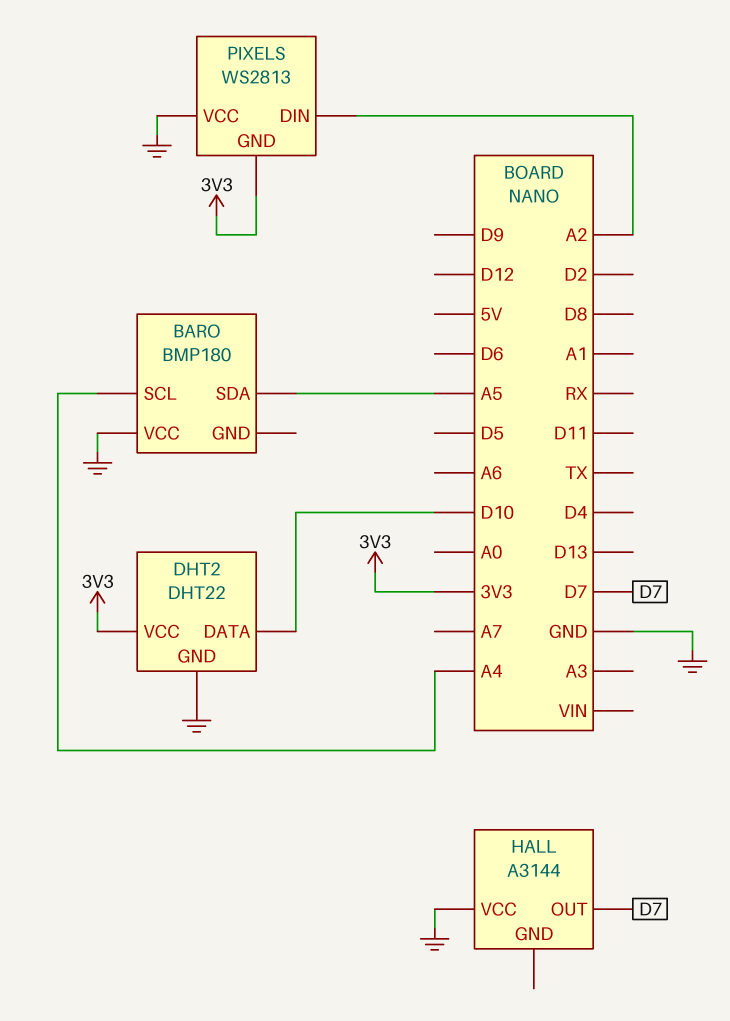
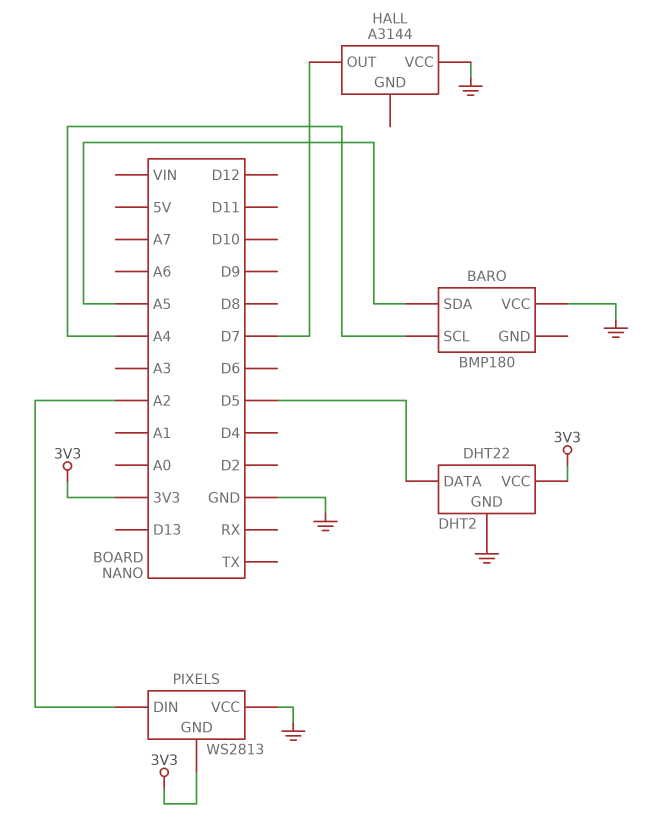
DHT2 pin DATA: D10 -> D5

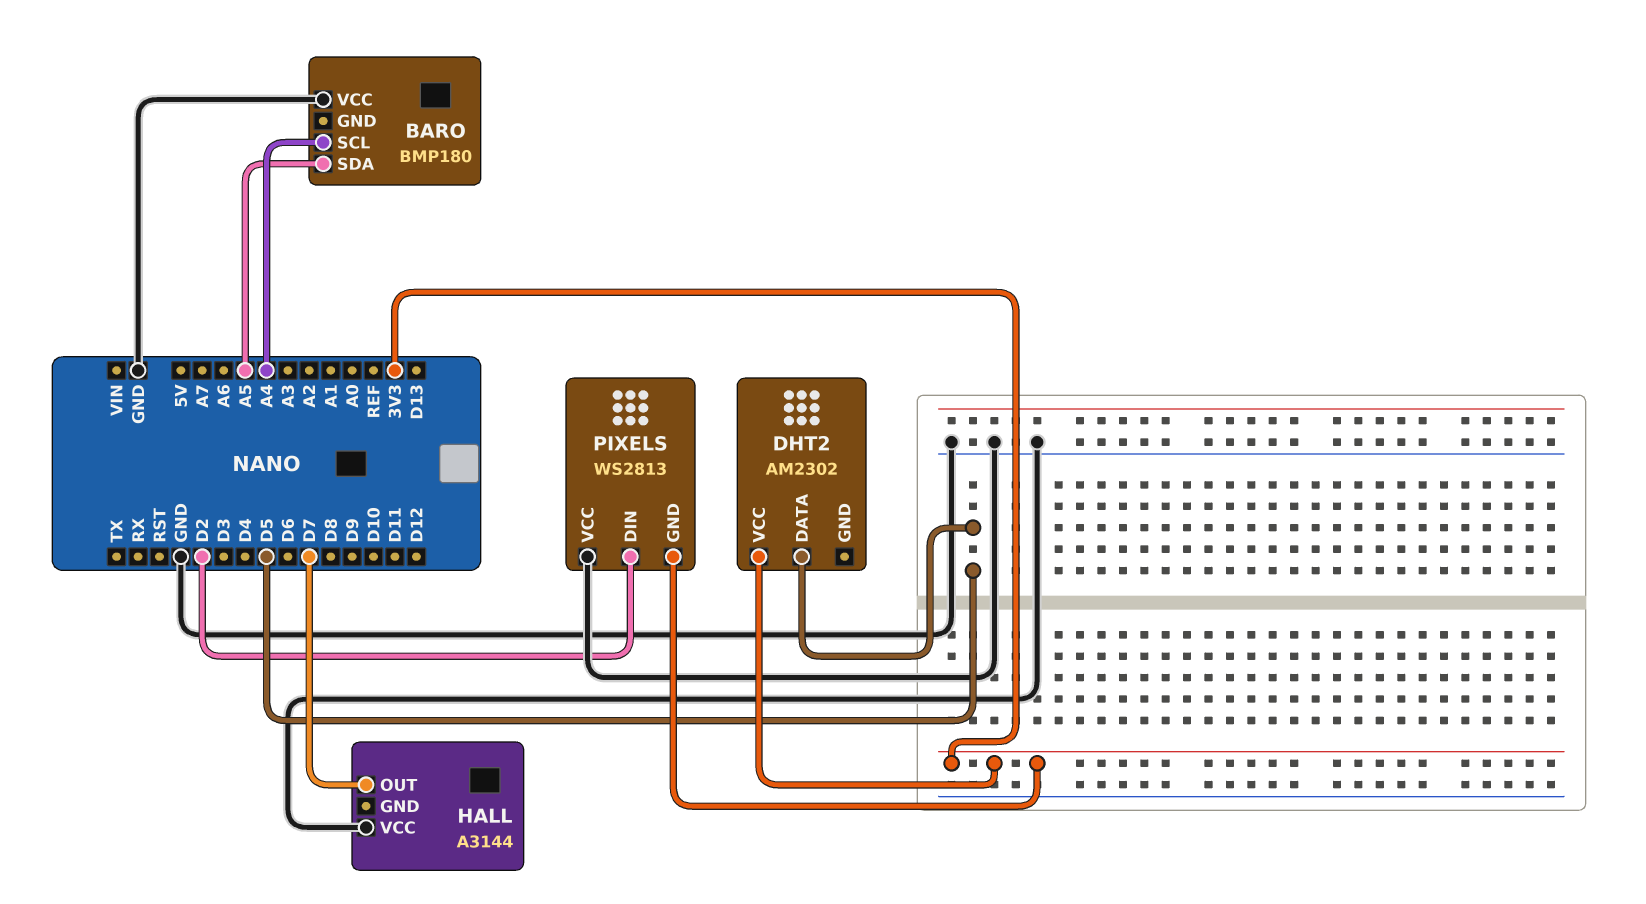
DHT2: DHT22 -> AM2302
DHT2 pin GND: GND -> none
PIXELS pin DIN: A2 -> D2

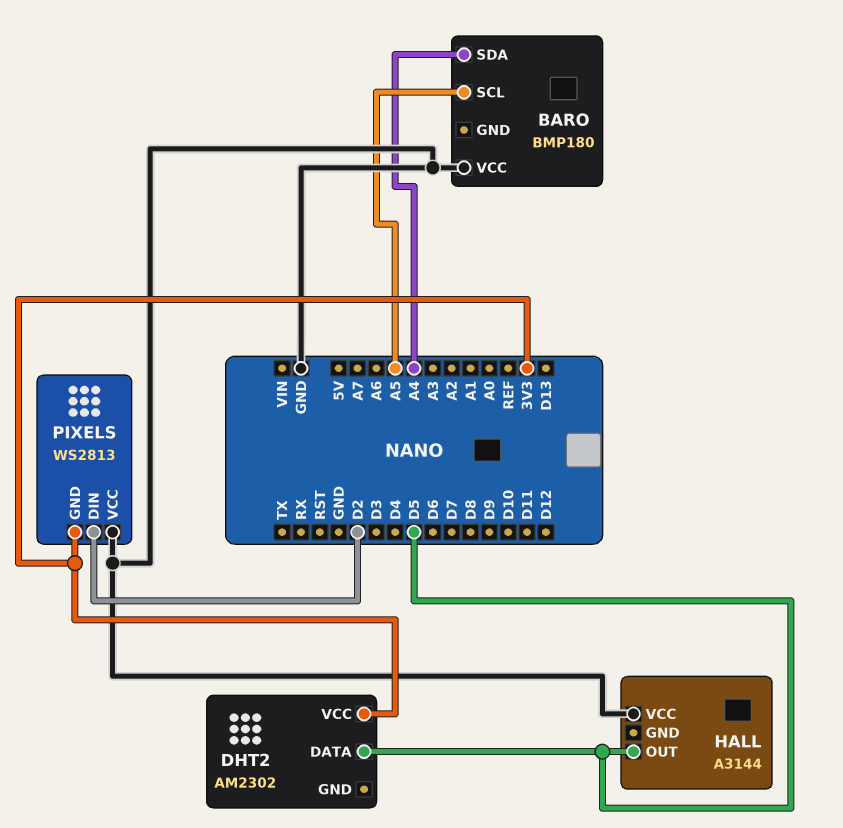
BARO pin SCL: A4 -> A5
BARO pin SDA: A5 -> A4
HALL pin OUT: D7 -> D5

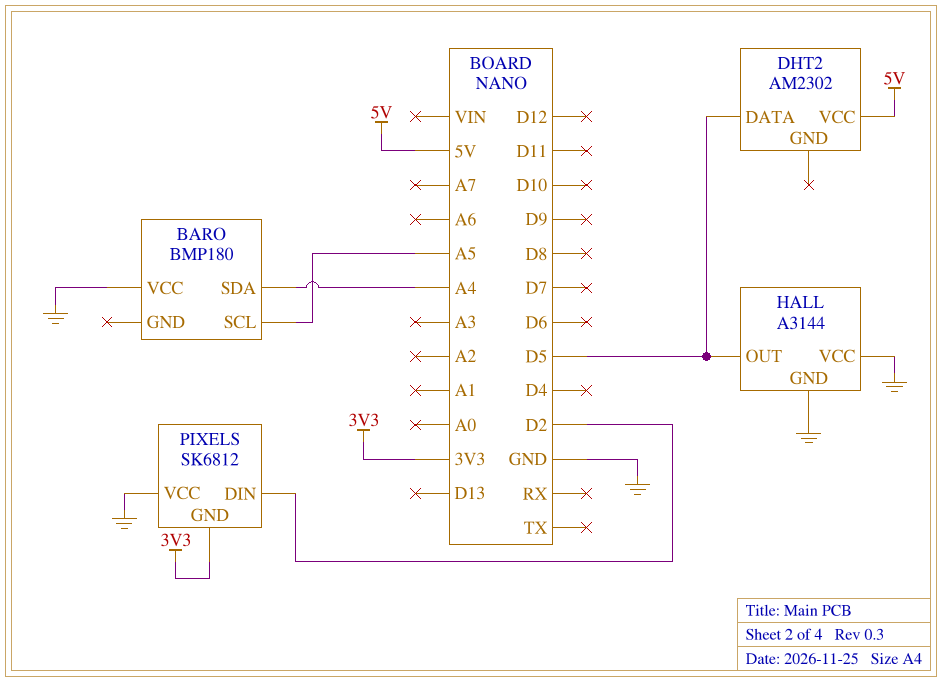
DHT2 pin VCC: 3V3 -> 5V
HALL pin GND: none -> GND
PIXELS: WS2813 -> SK6812

